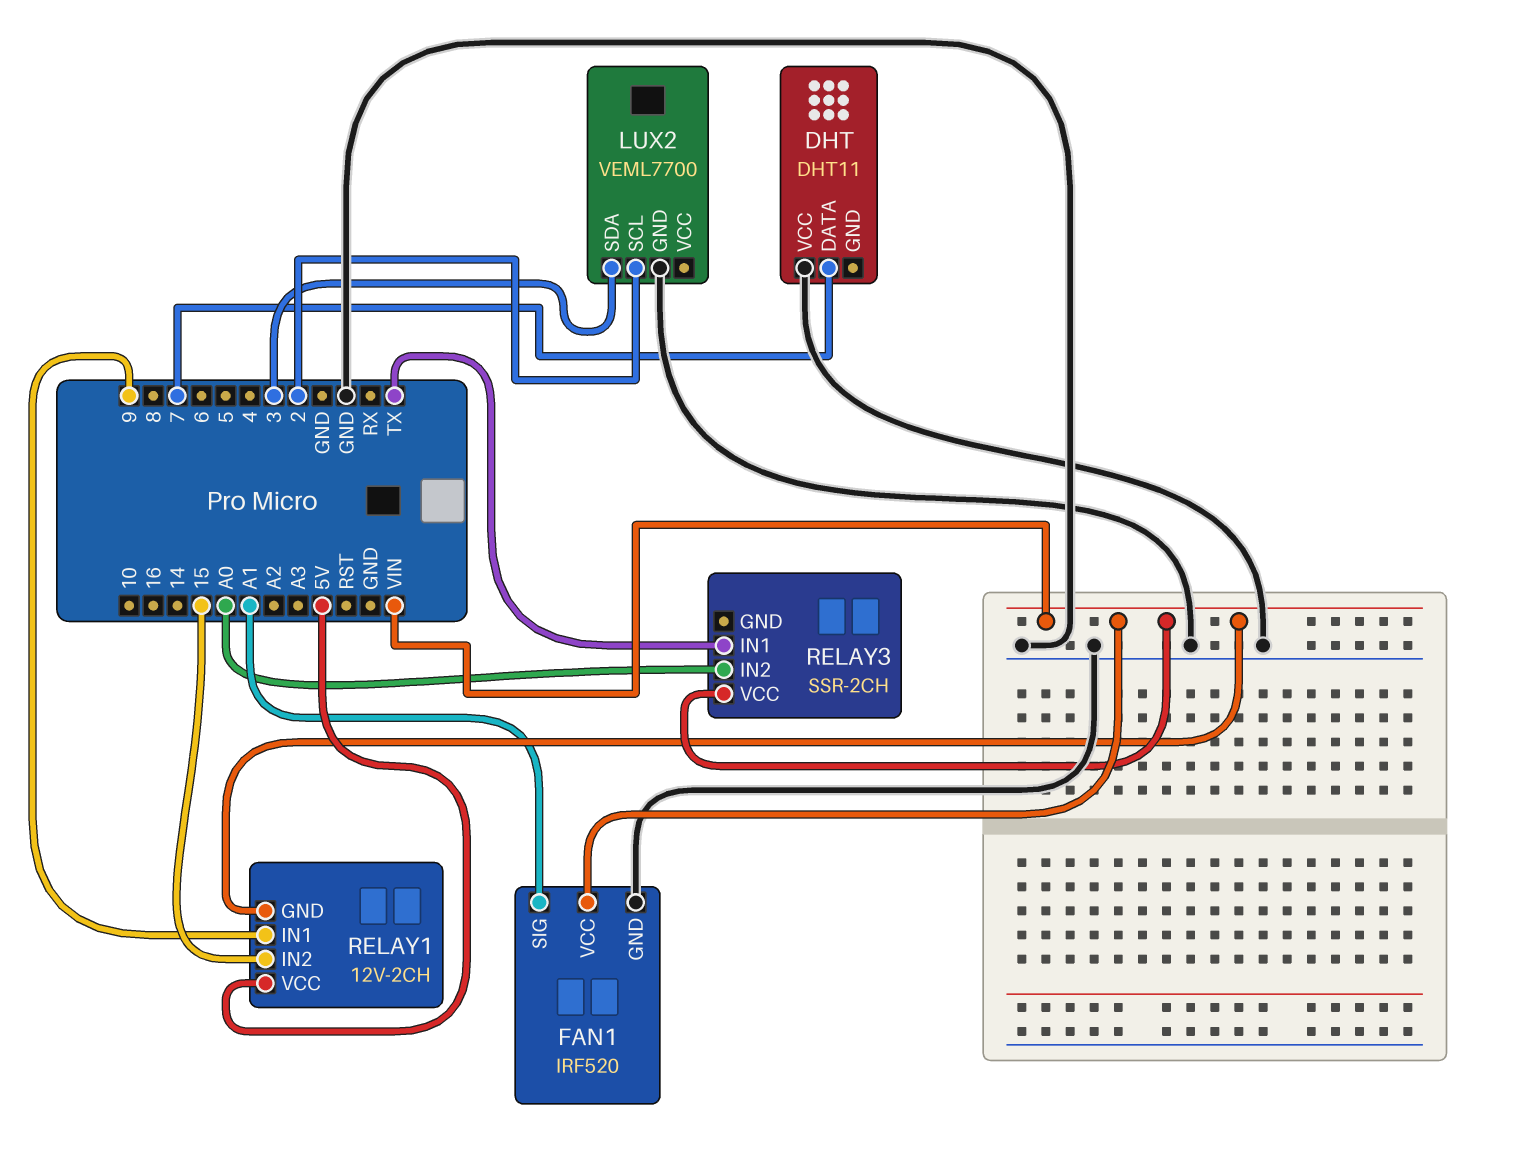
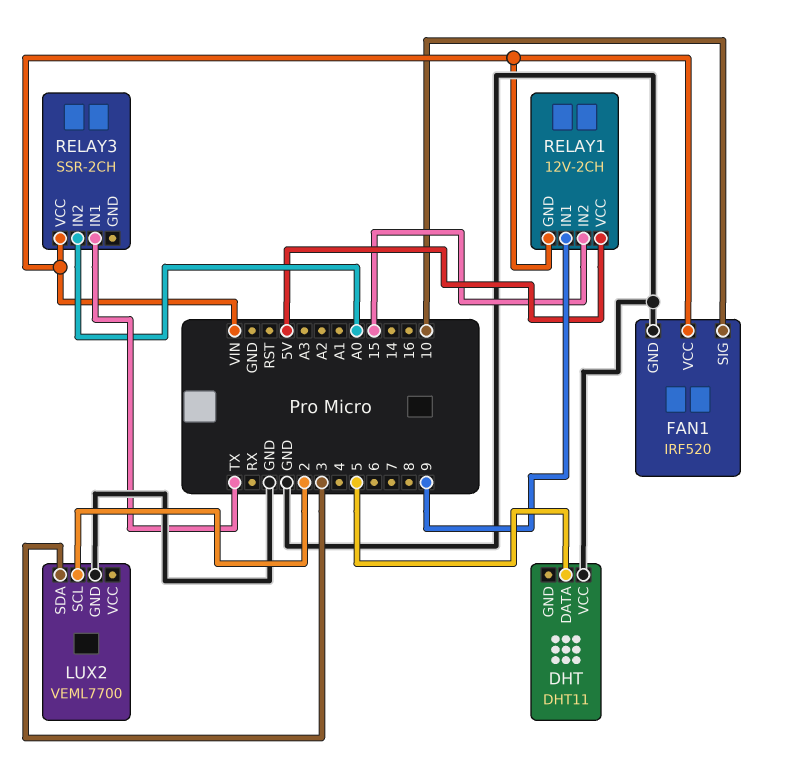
DHT pin DATA: 7 -> 5
FAN1 pin SIG: A1 -> 10

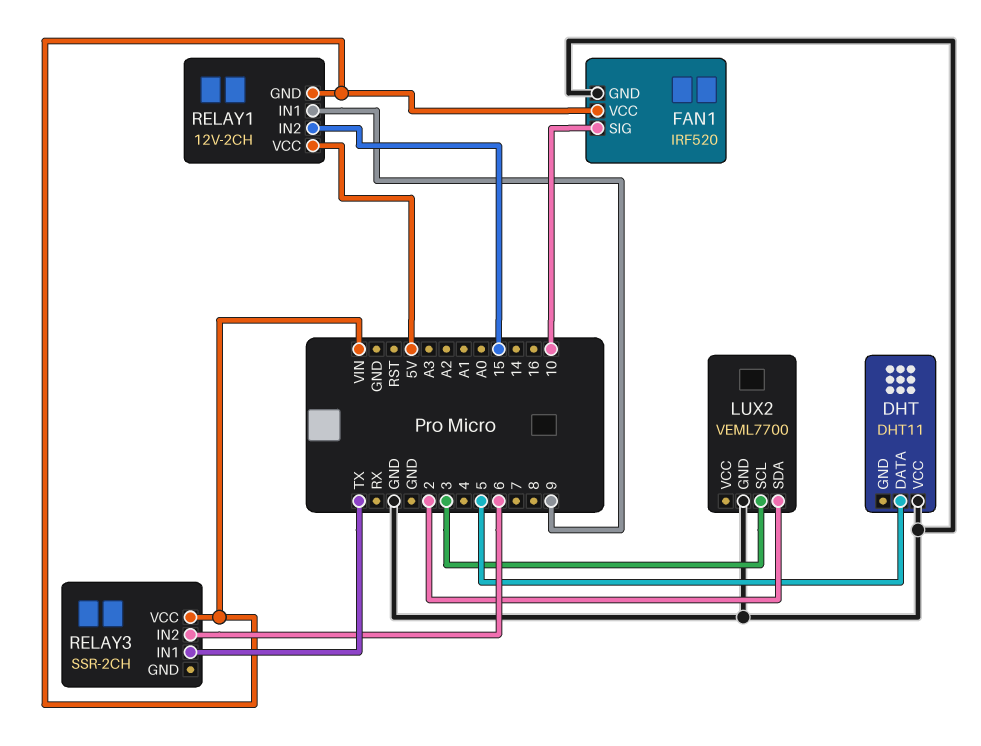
LUX2 pin SCL: 2 -> 3
LUX2 pin SDA: 3 -> 2
RELAY3 pin IN2: A0 -> 6

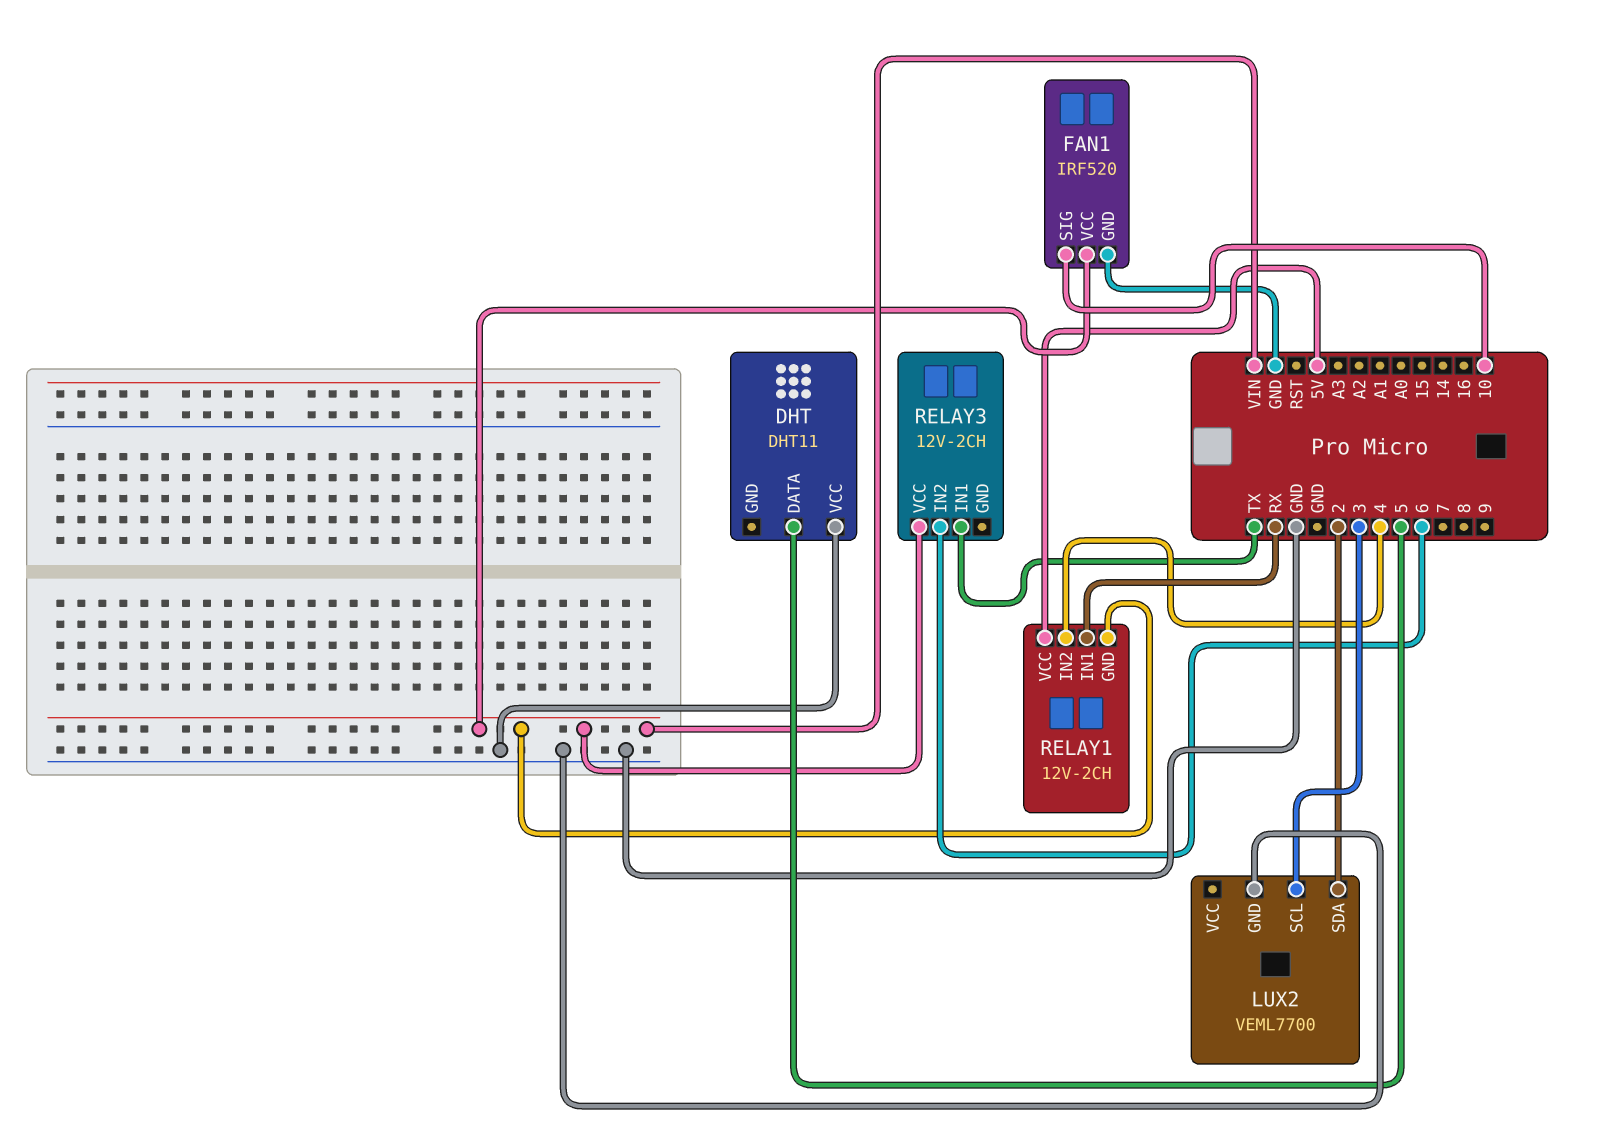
RELAY1 pin IN1: 9 -> RX
RELAY1 pin IN2: 15 -> 4
RELAY3: SSR-2CH -> 12V-2CH

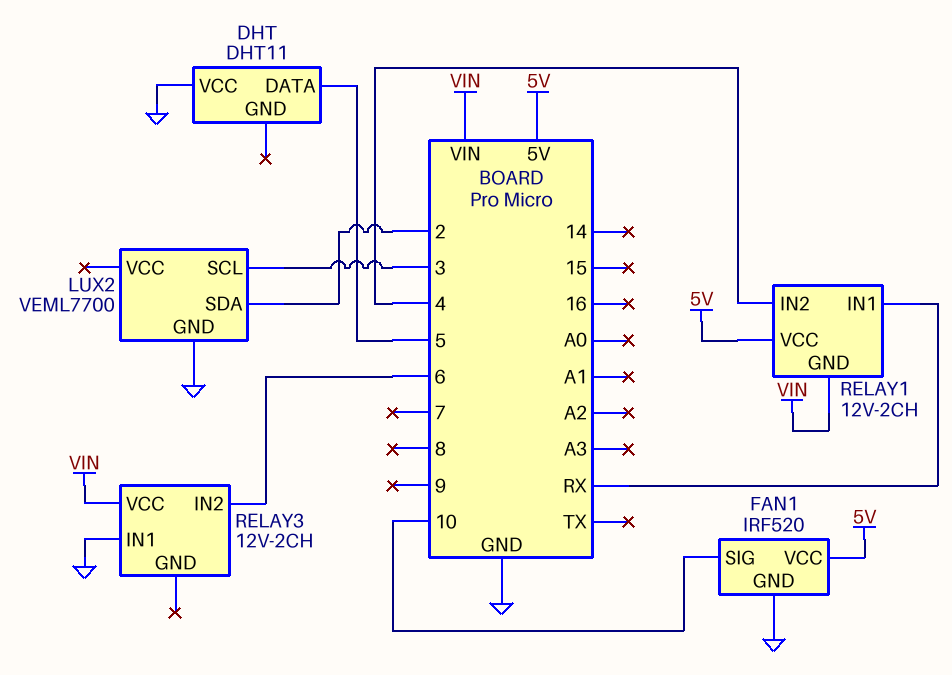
FAN1 pin VCC: VIN -> 5V
RELAY3 pin IN1: TX -> GND

